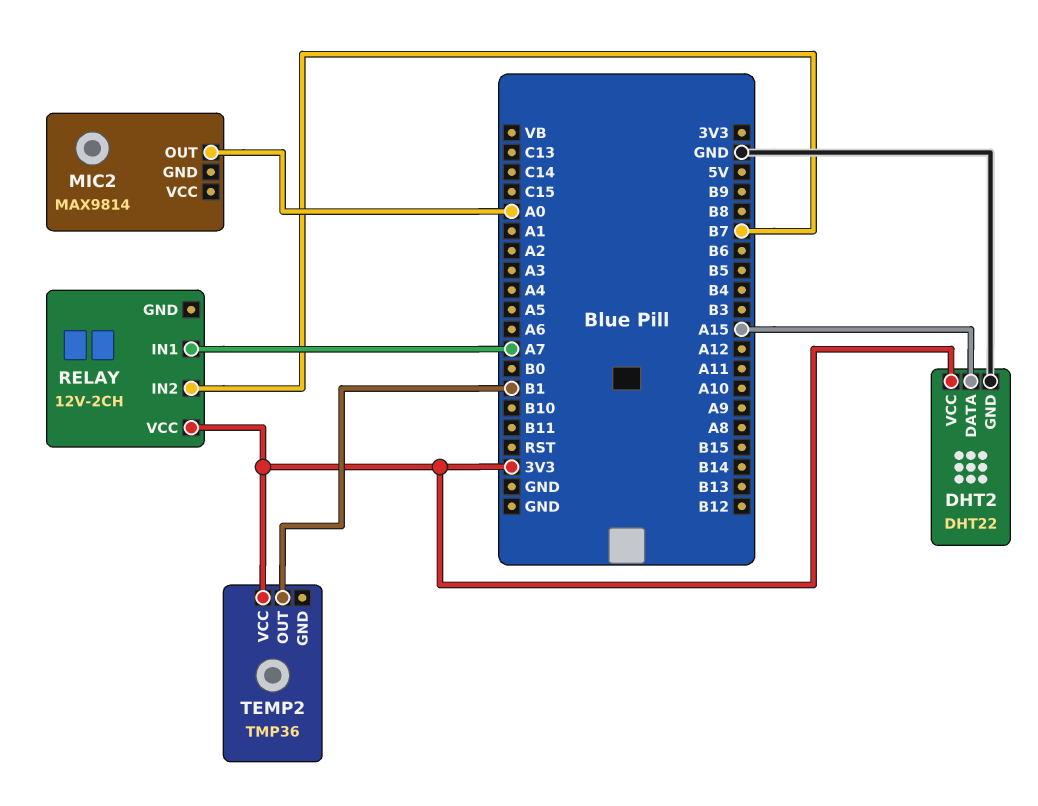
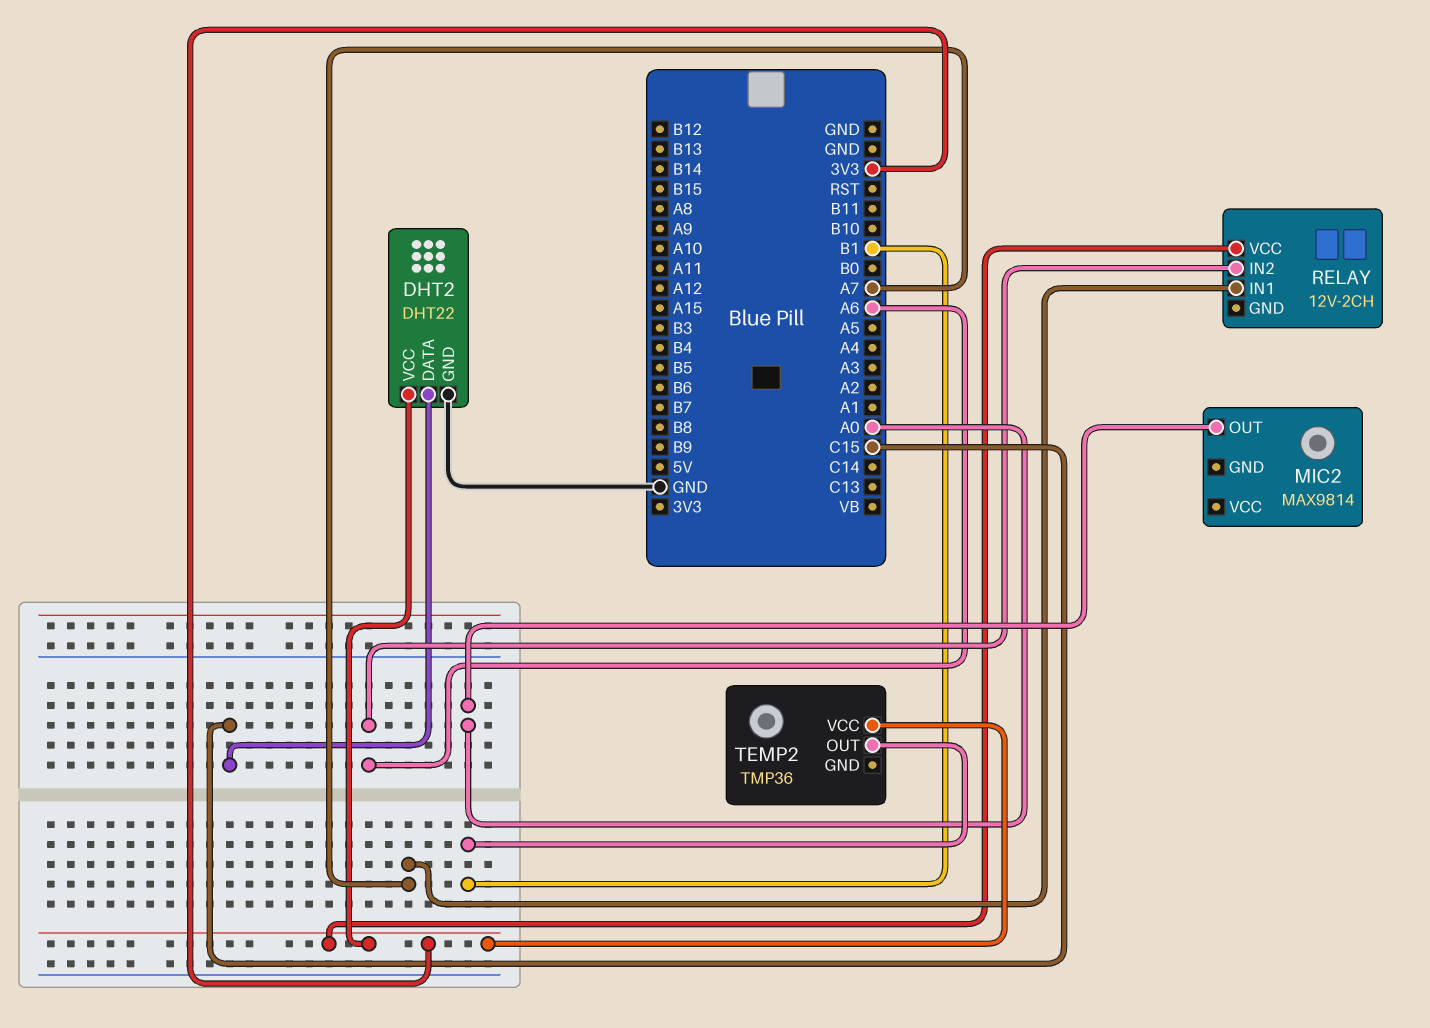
DHT2 pin DATA: A15 -> C15
RELAY pin IN2: B7 -> A6

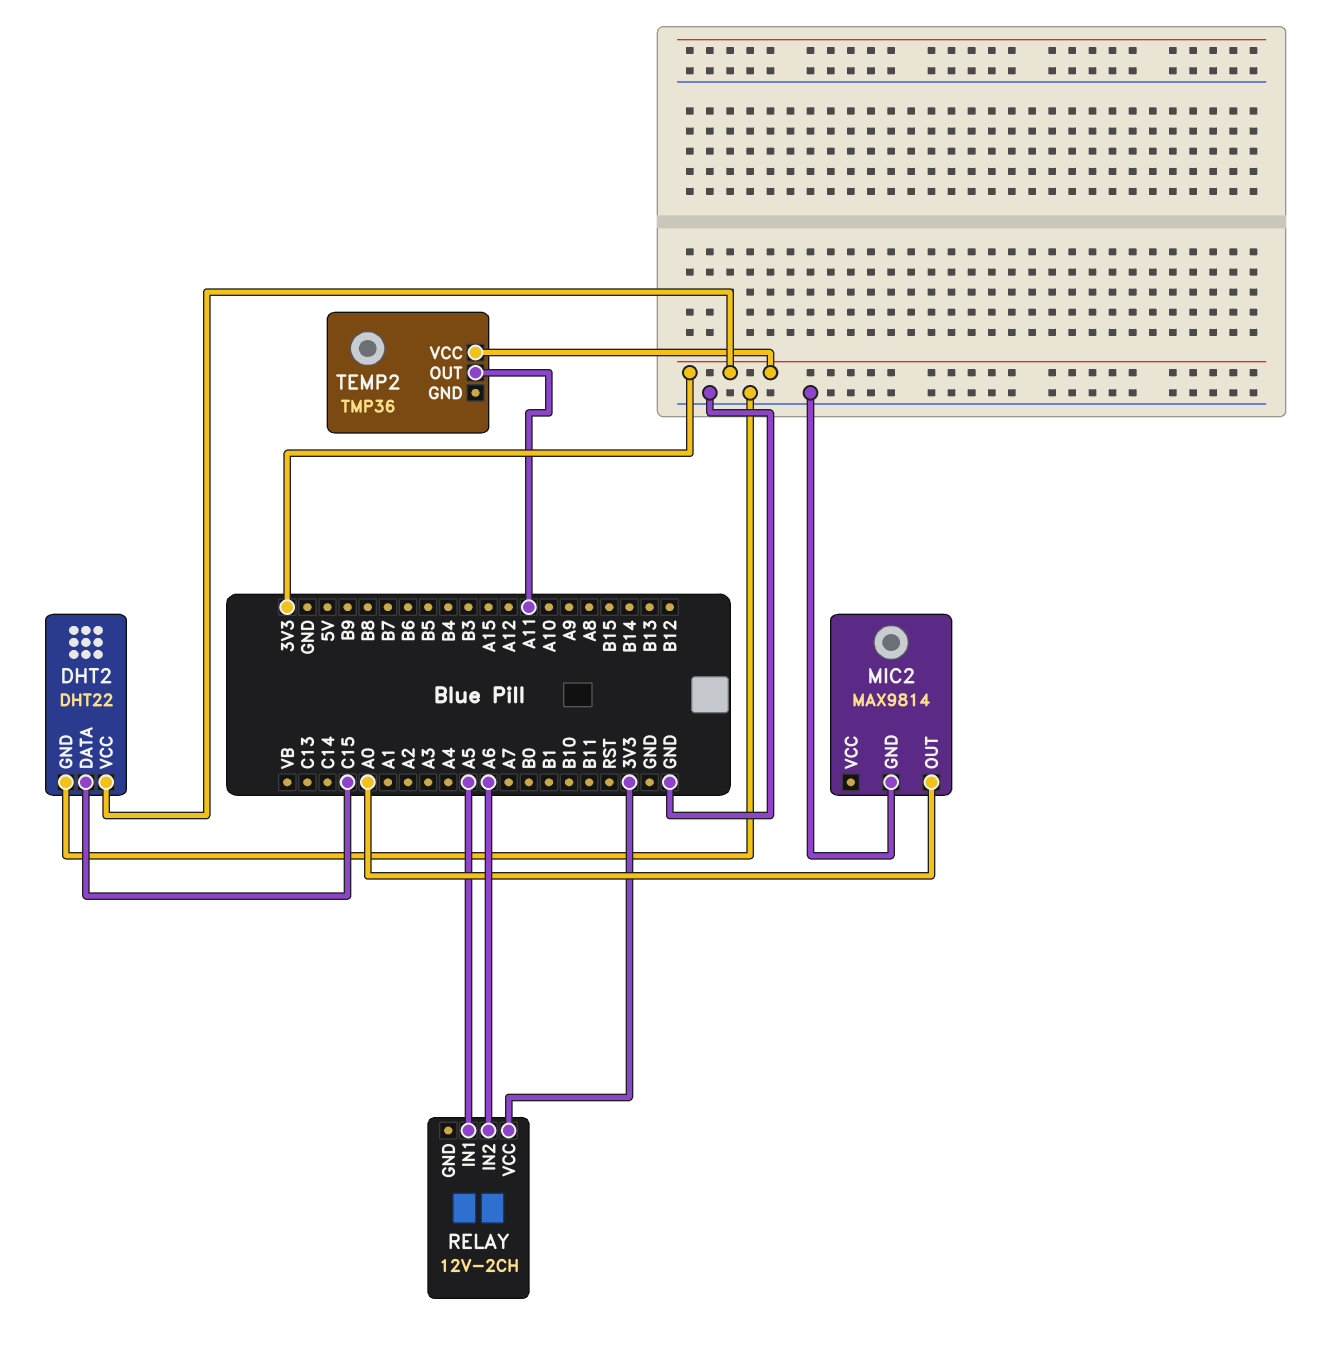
MIC2 pin GND: none -> GND
RELAY pin IN1: A7 -> A5
TEMP2 pin OUT: B1 -> A11

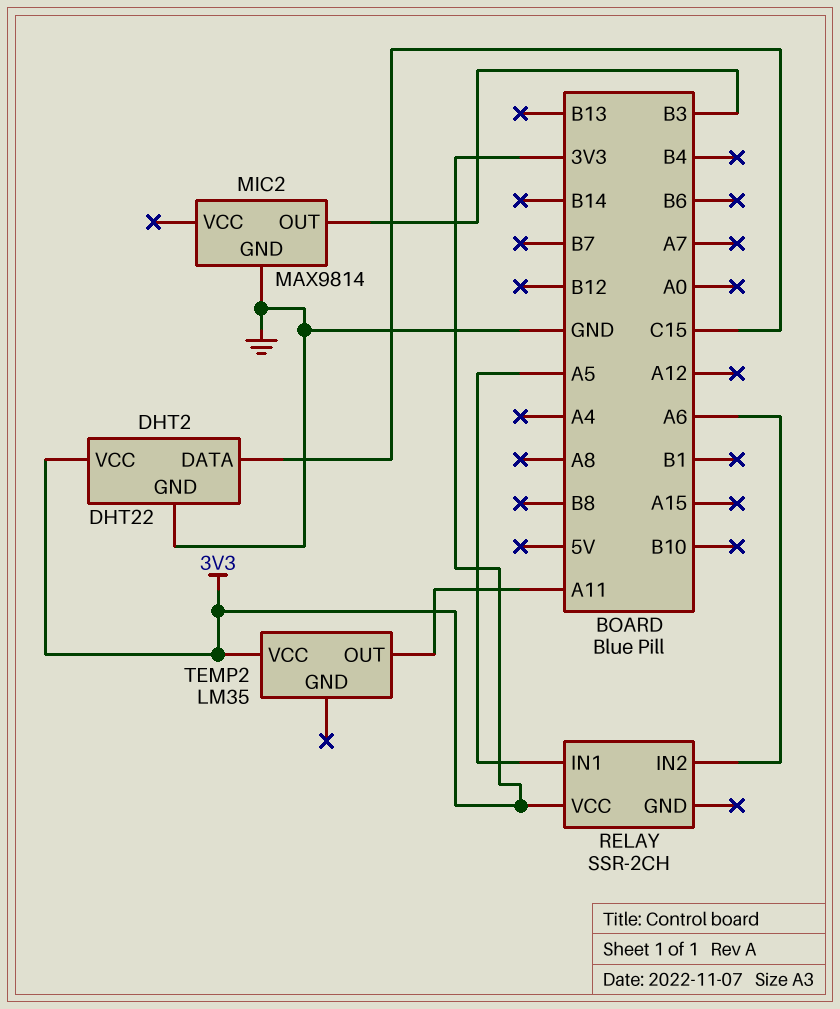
MIC2 pin OUT: A0 -> B3
RELAY: 12V-2CH -> SSR-2CH
TEMP2: TMP36 -> LM35

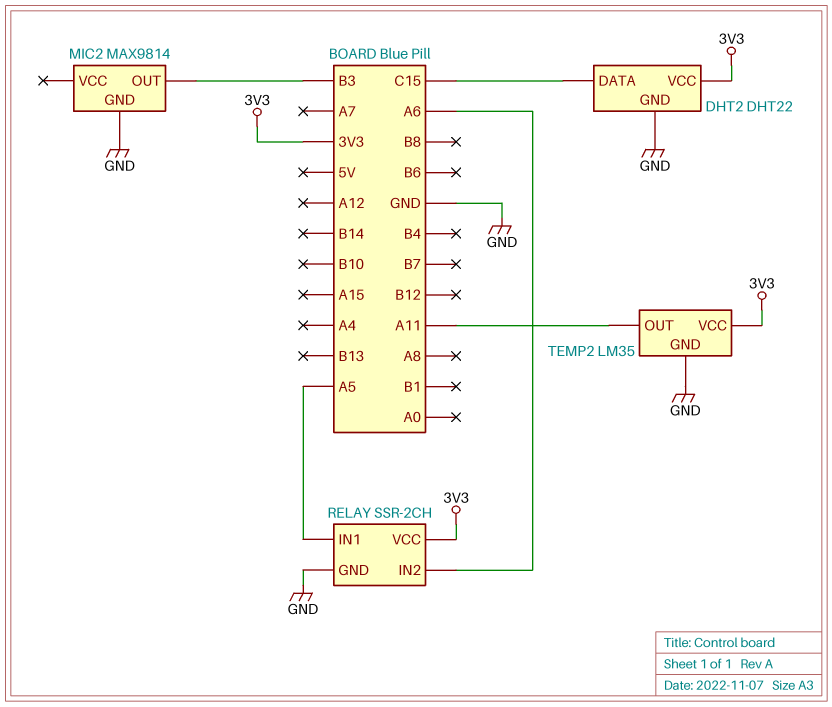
RELAY pin GND: none -> GND
TEMP2 pin GND: none -> GND

